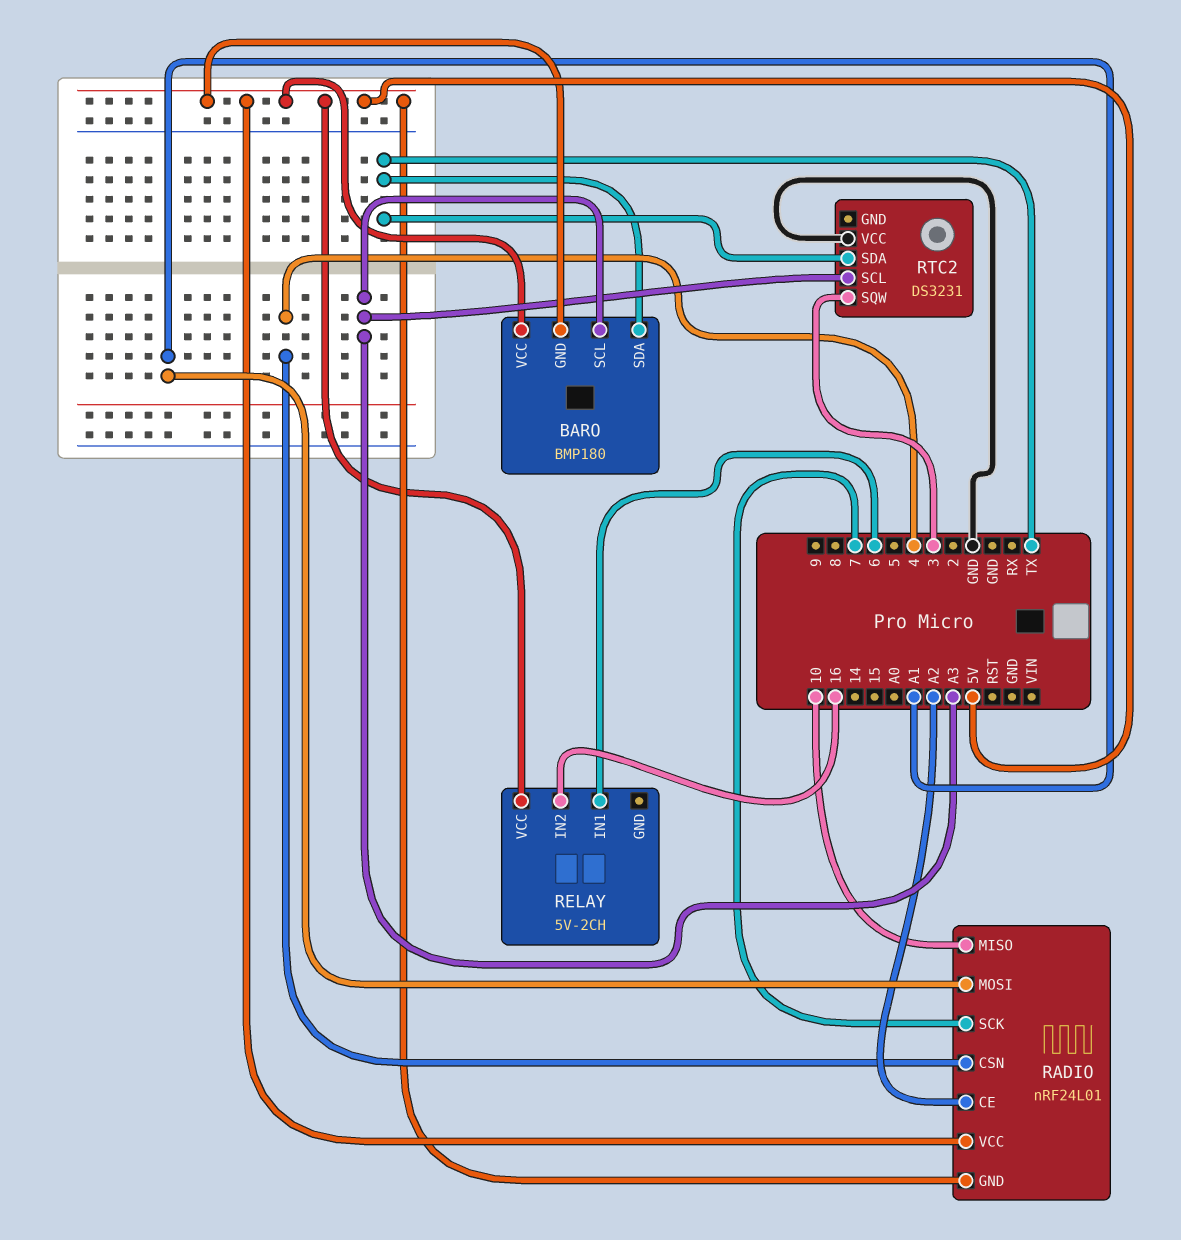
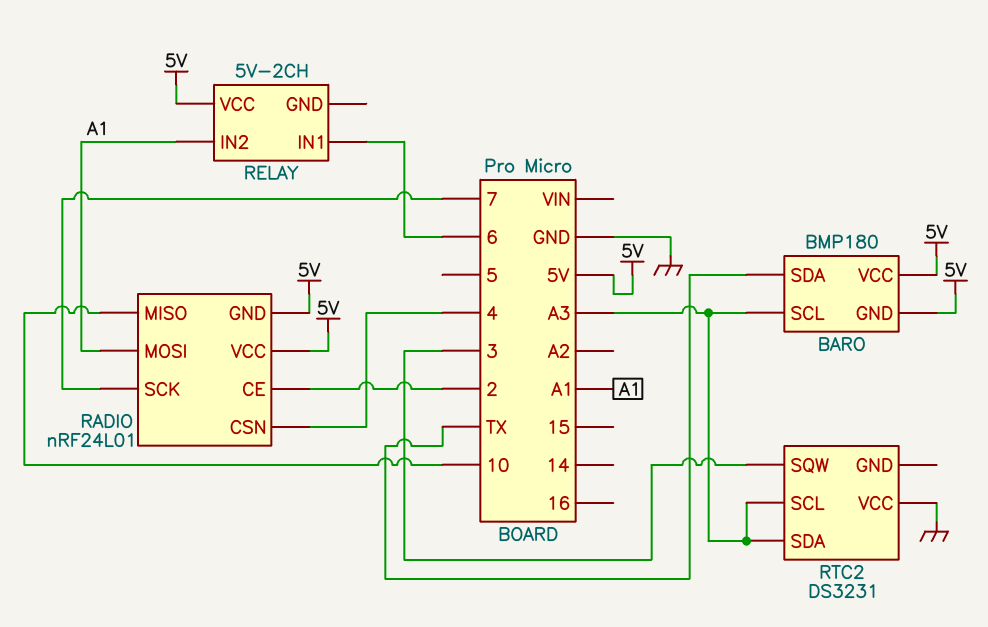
RADIO pin CE: A2 -> 2
RELAY pin IN2: 16 -> A1
RTC2 pin SDA: TX -> A3

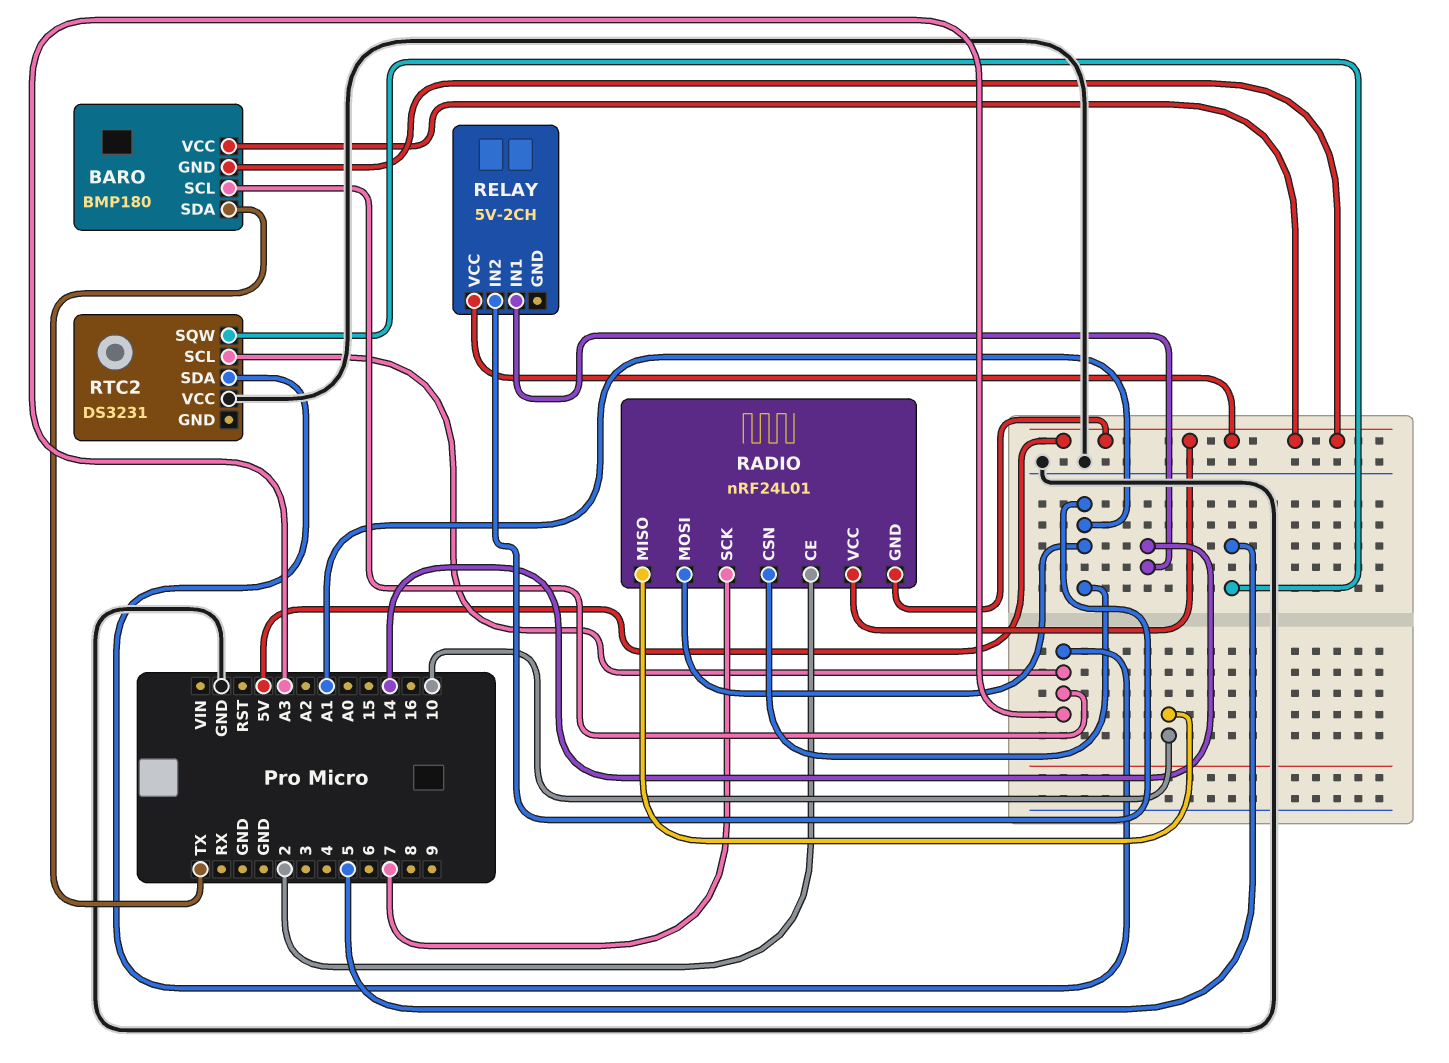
RADIO pin CSN: 4 -> A1
RELAY pin IN1: 6 -> 14
RTC2 pin SQW: 3 -> 5

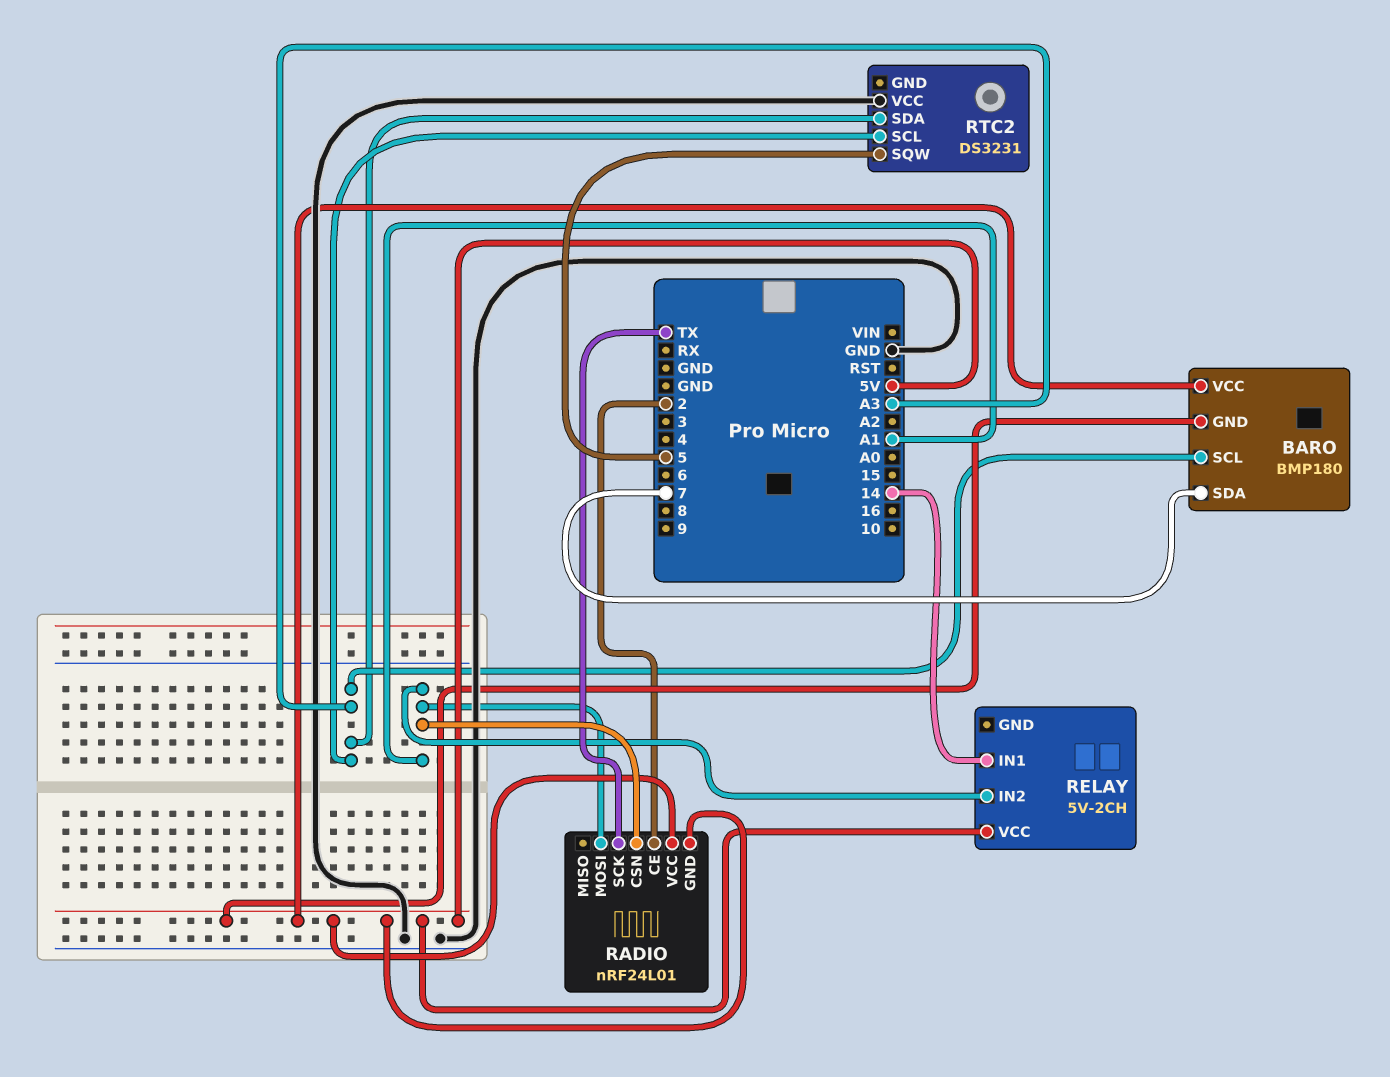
BARO pin SDA: TX -> 7
RADIO pin MISO: 10 -> none
RADIO pin SCK: 7 -> TX

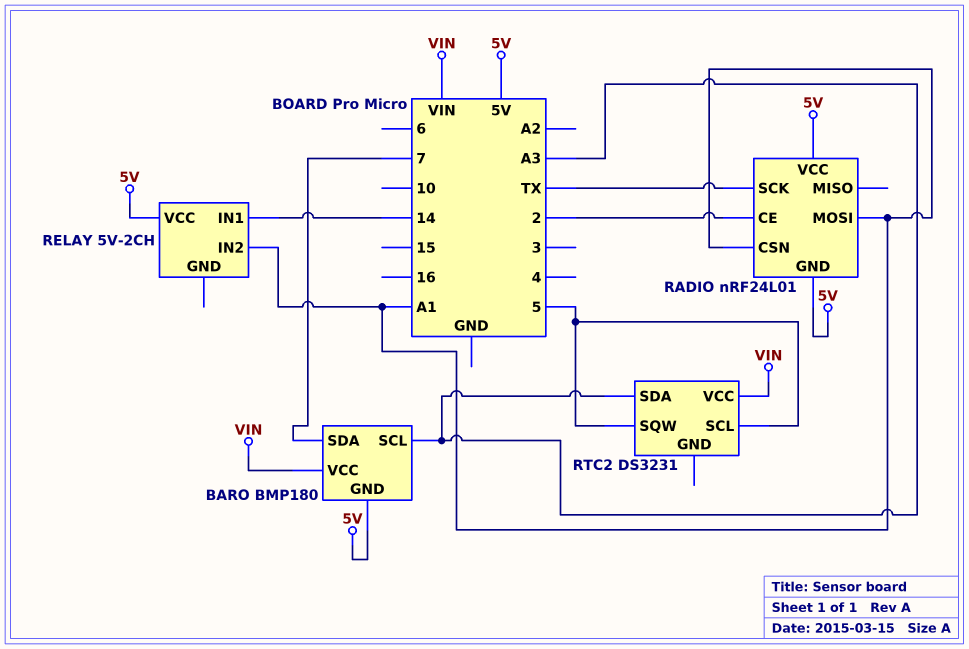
BARO pin VCC: 5V -> VIN
RTC2 pin SCL: A3 -> 5
RTC2 pin VCC: GND -> VIN

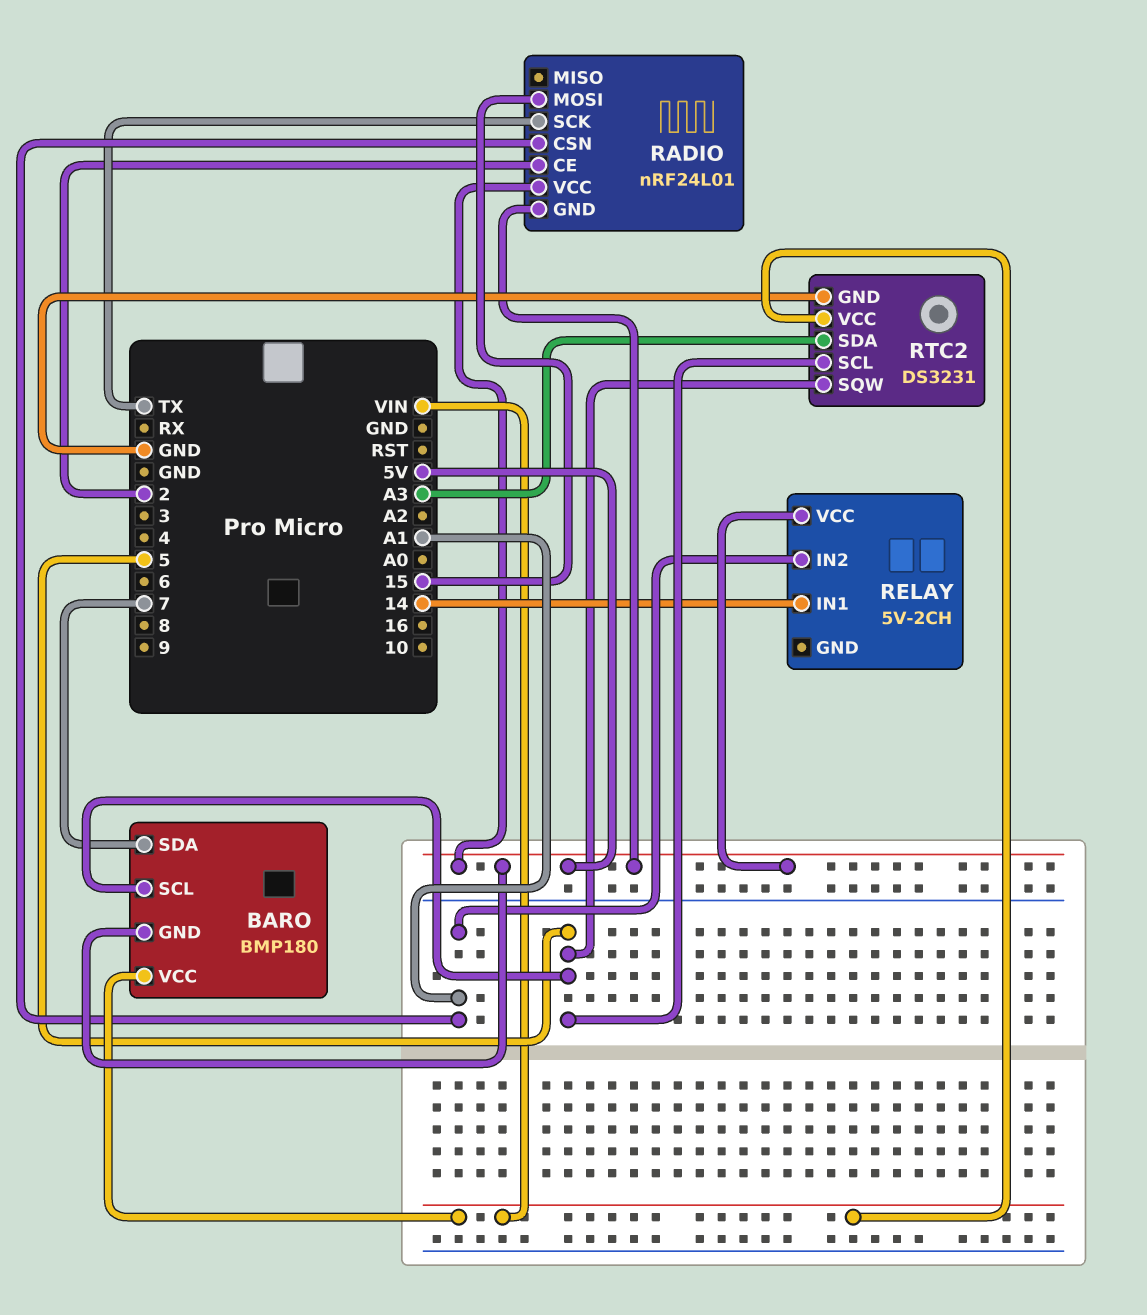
BARO pin SCL: A3 -> 5
RADIO pin MOSI: A1 -> 15
RTC2 pin GND: none -> GND

